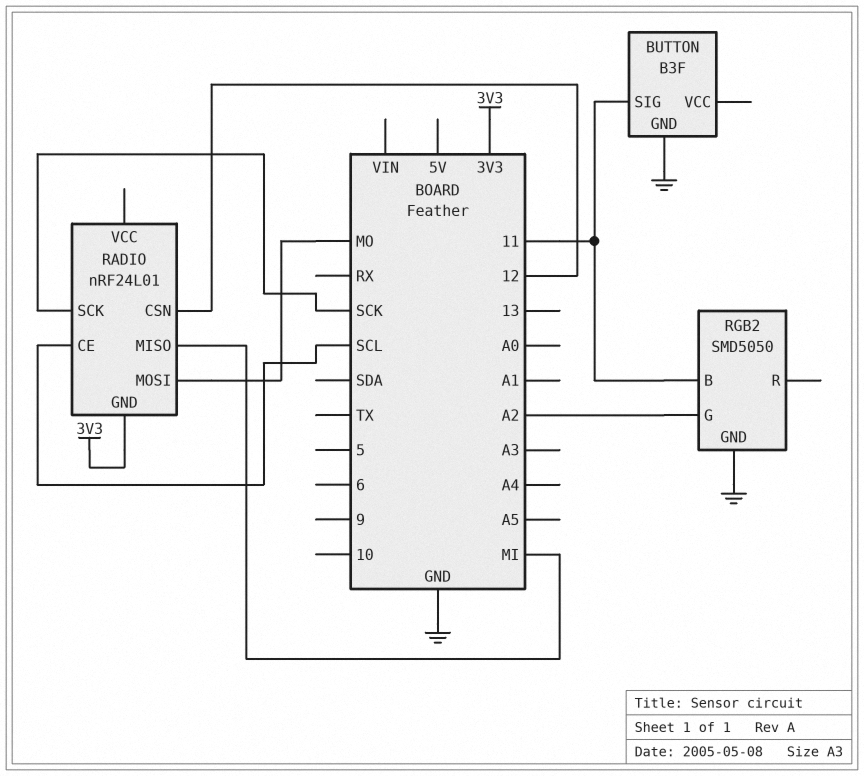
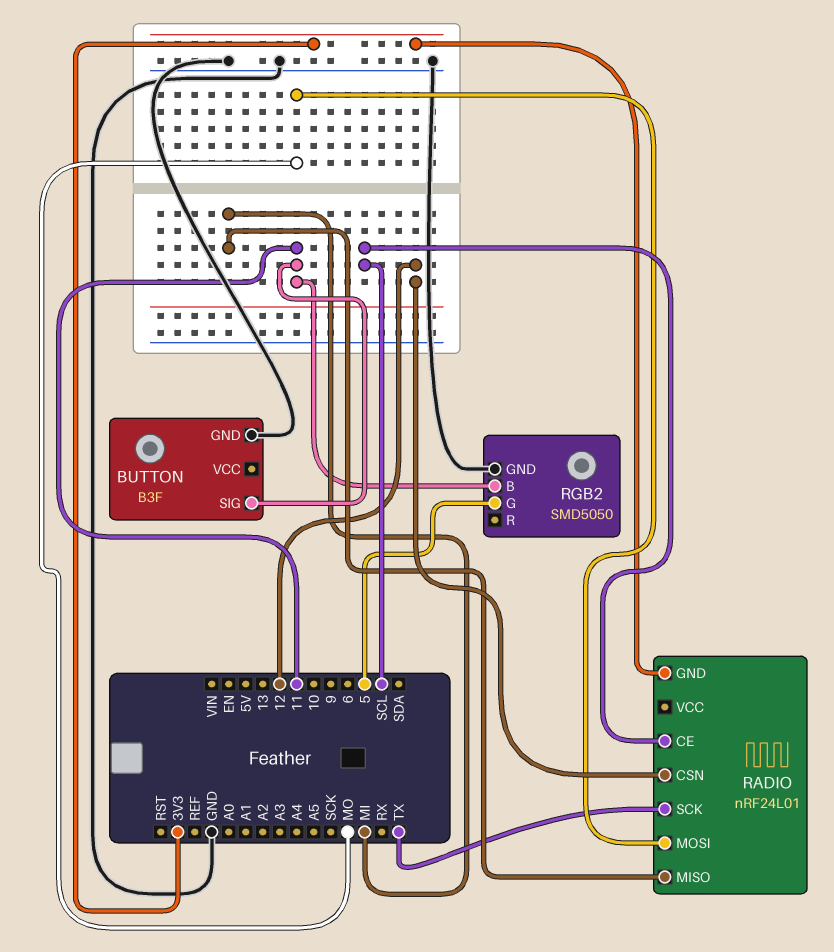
RADIO pin SCK: SCK -> TX
RGB2 pin G: A2 -> 5

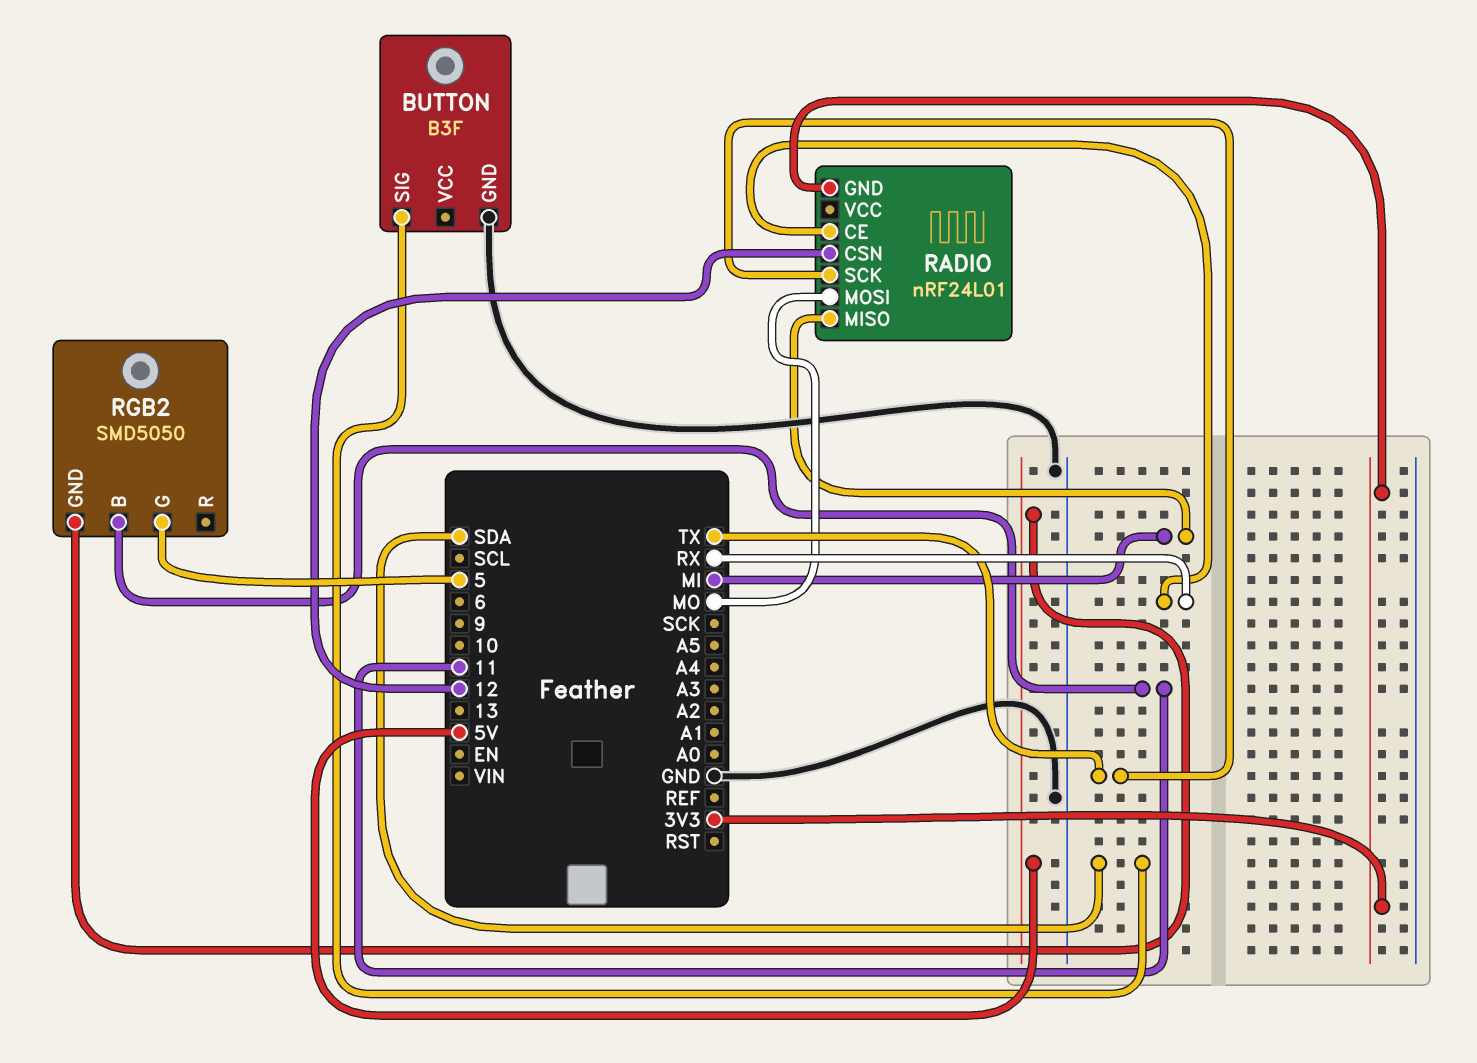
BUTTON pin SIG: 11 -> SDA
RADIO pin CE: SCL -> RX
RGB2 pin GND: GND -> 5V

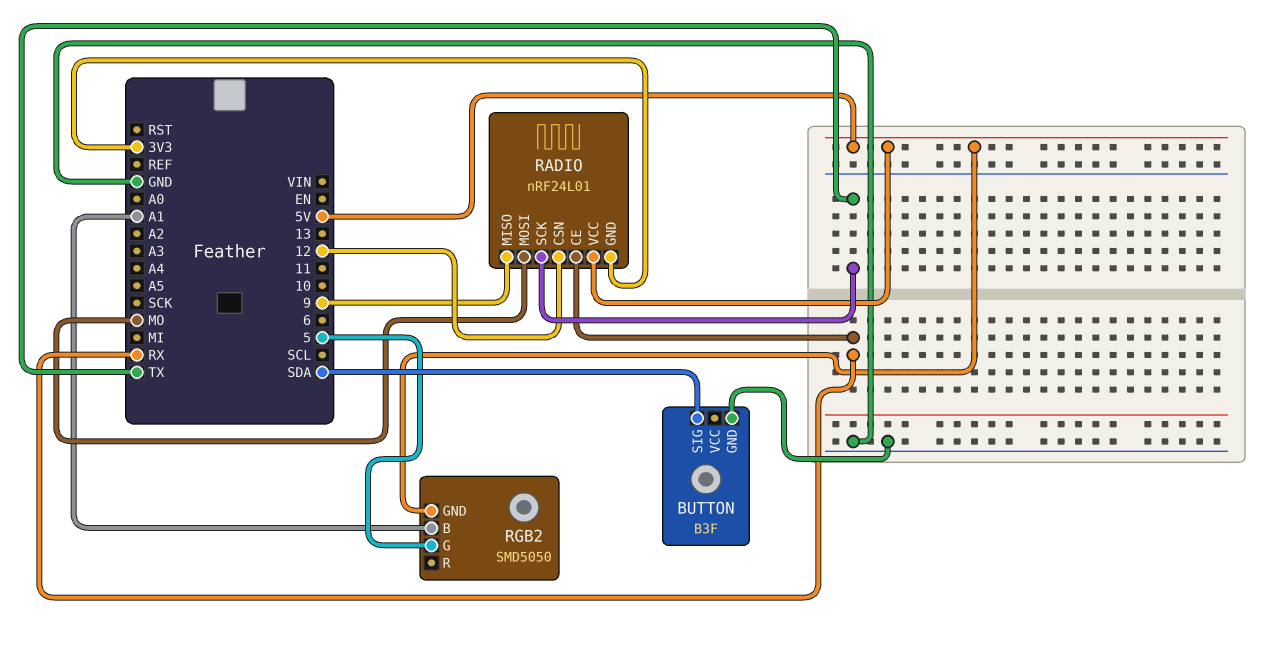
RADIO pin MISO: MI -> 9
RADIO pin VCC: none -> 5V
RGB2 pin B: 11 -> A1

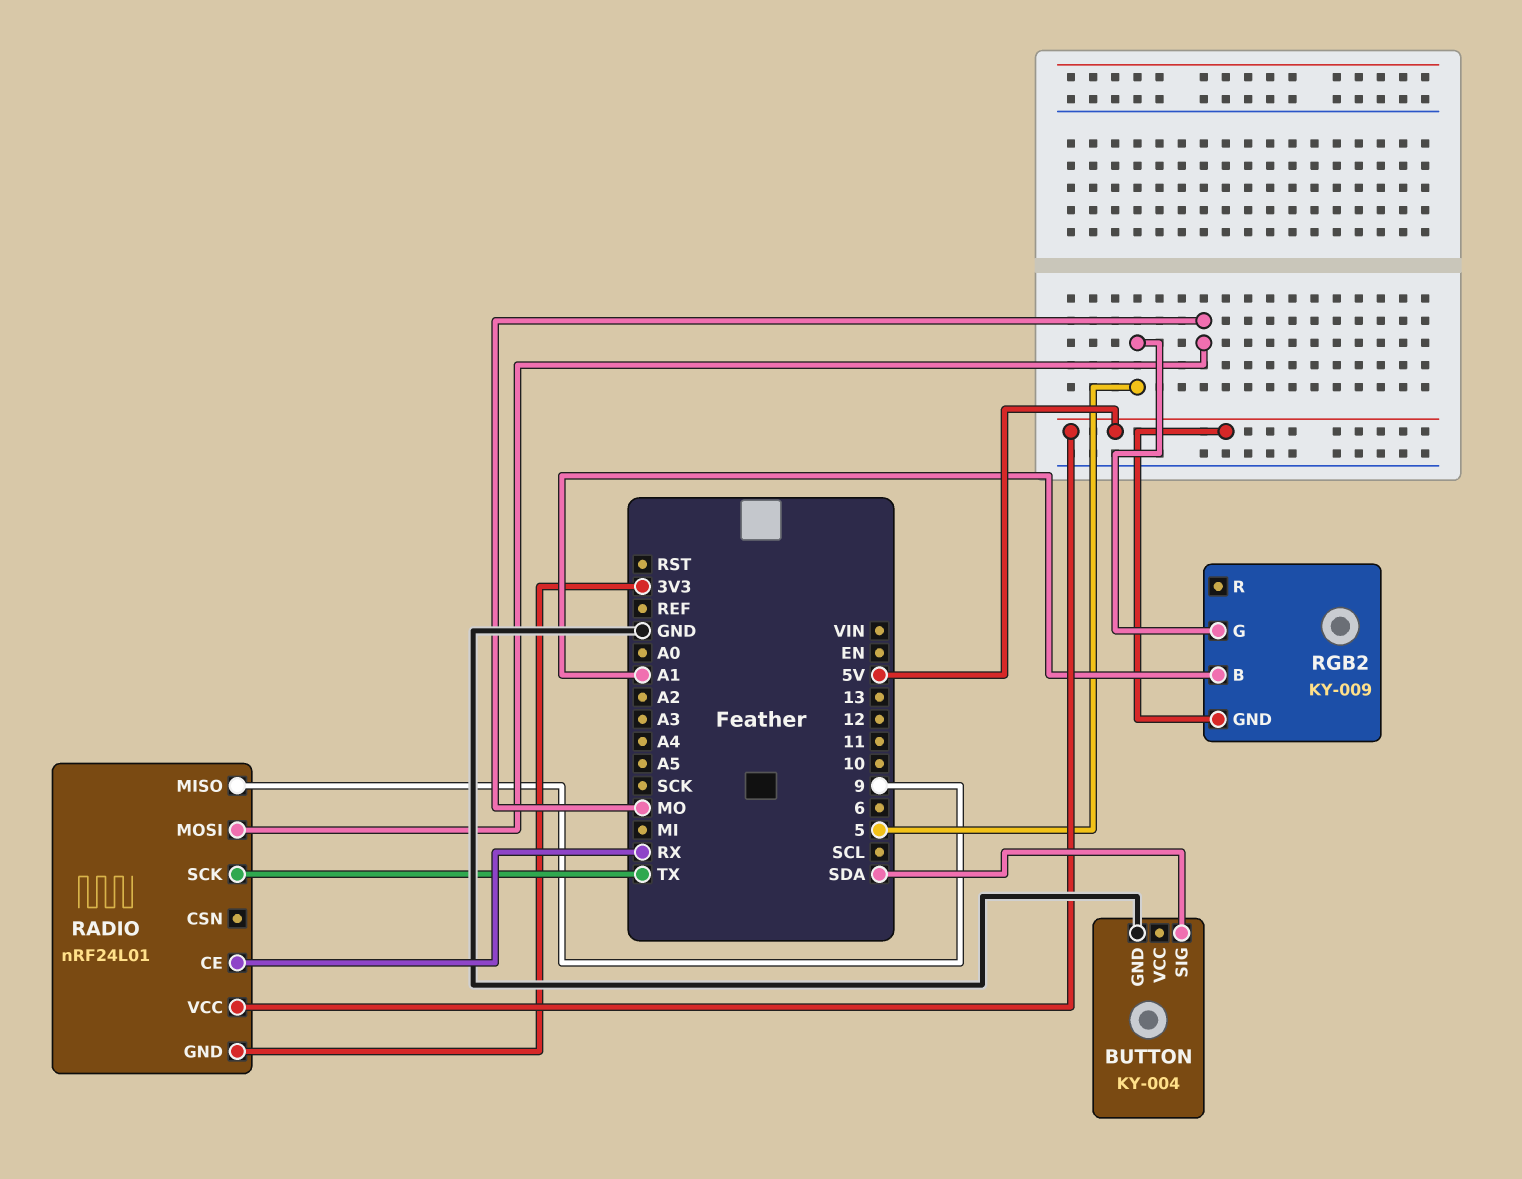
BUTTON: B3F -> KY-004
RADIO pin CSN: 12 -> none
RGB2: SMD5050 -> KY-009

